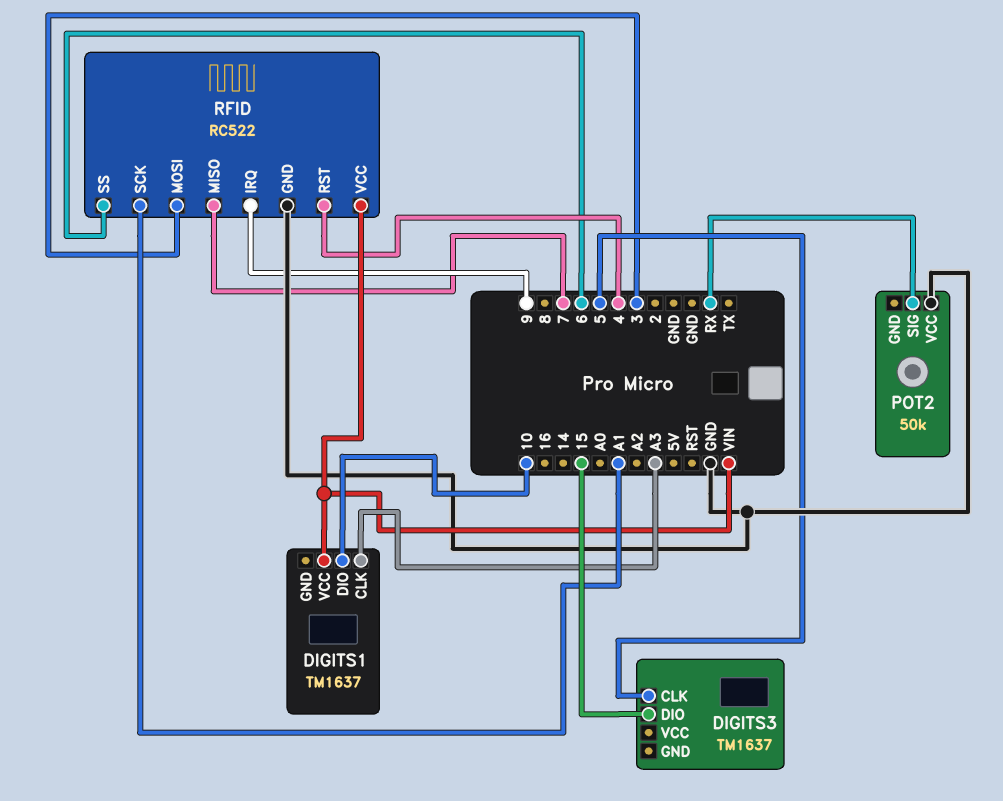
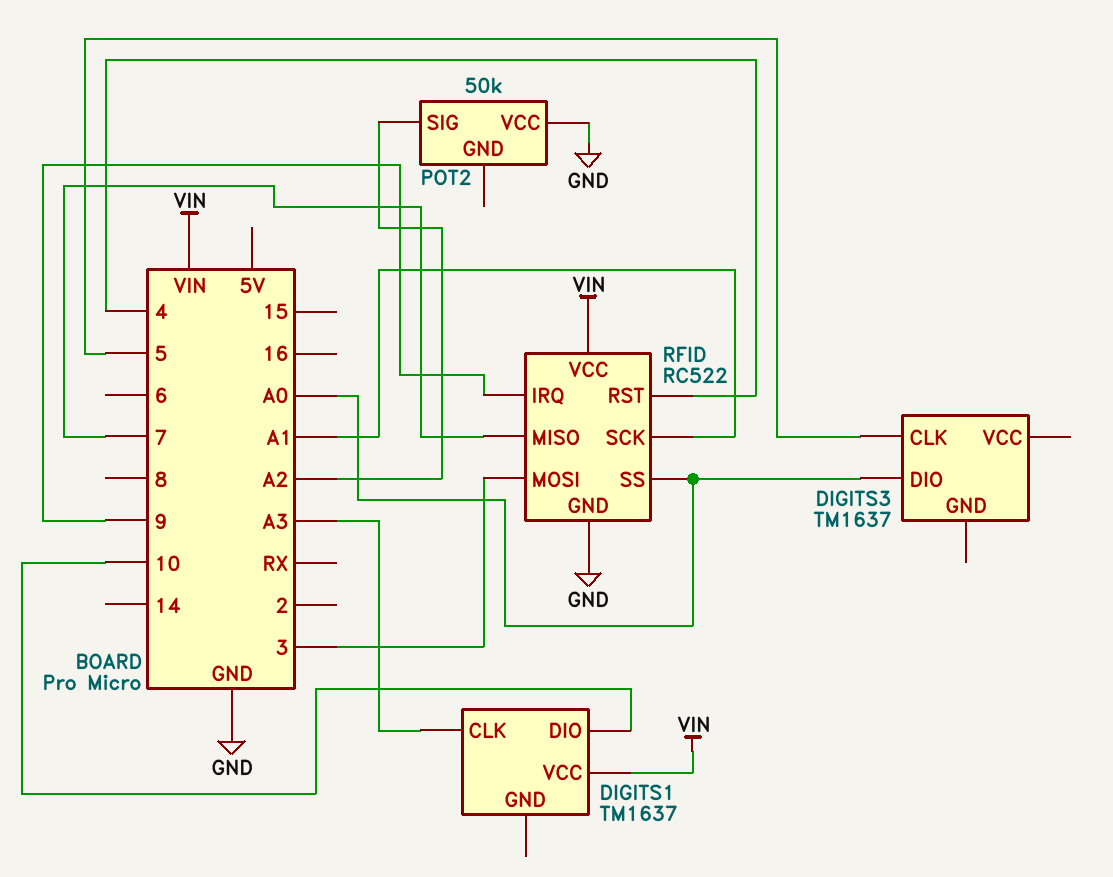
DIGITS3 pin DIO: 15 -> A0
POT2 pin SIG: RX -> A2
RFID pin SS: 6 -> A0

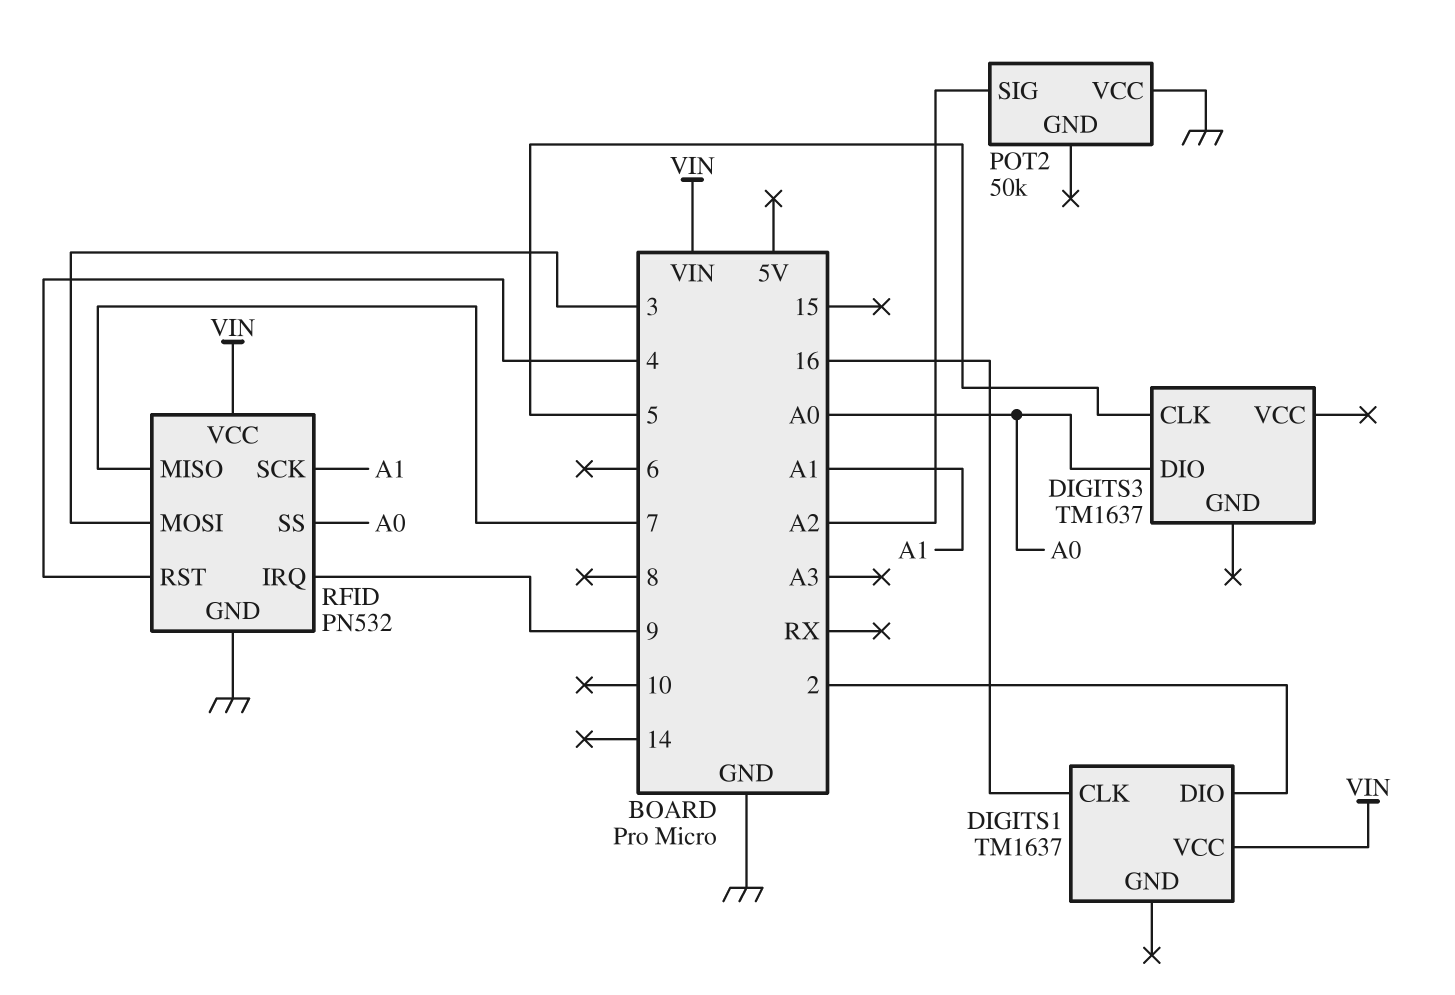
DIGITS1 pin CLK: A3 -> 16
DIGITS1 pin DIO: 10 -> 2
RFID: RC522 -> PN532

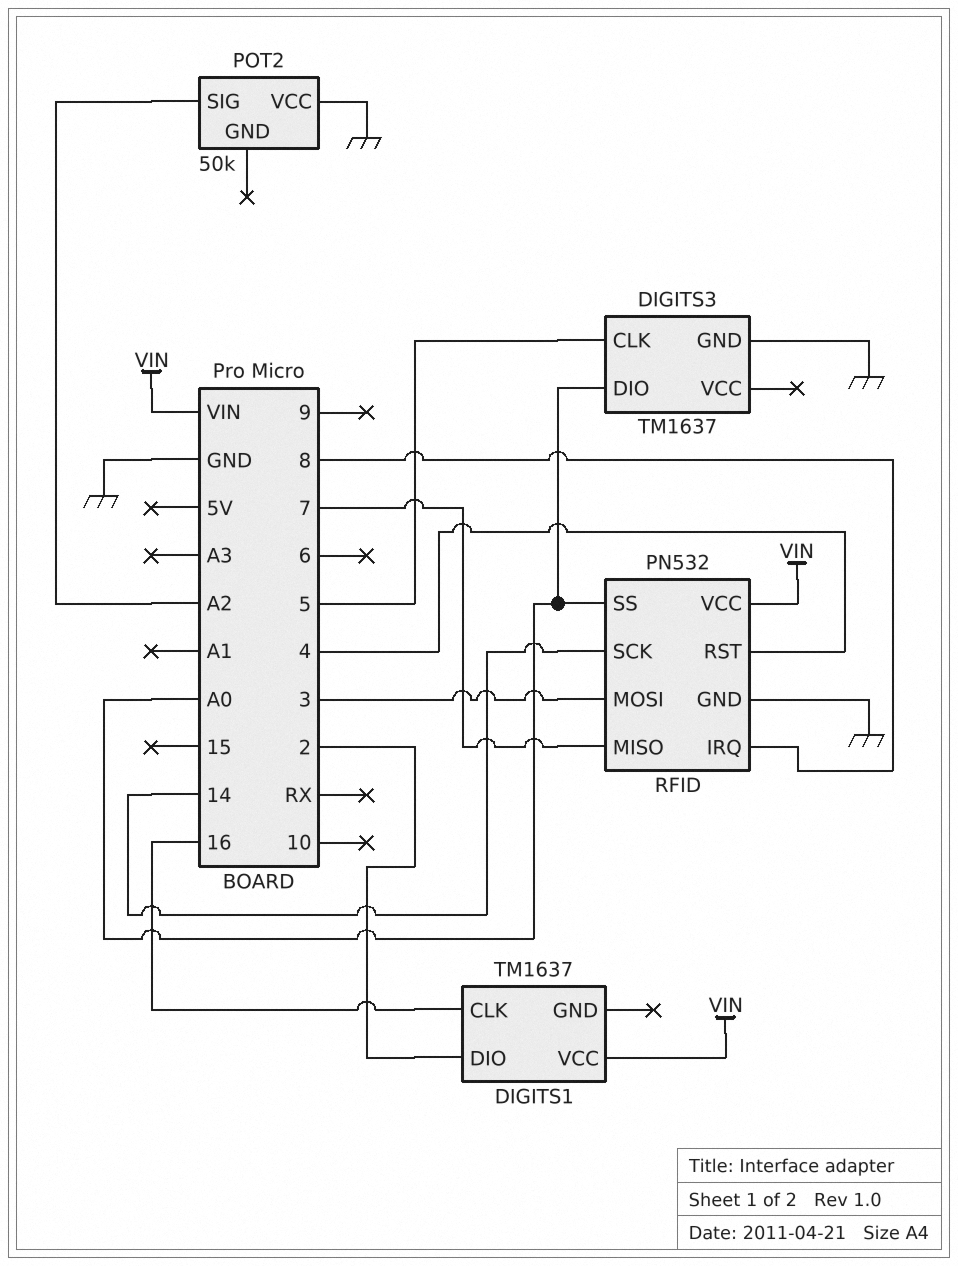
DIGITS3 pin GND: none -> GND
RFID pin IRQ: 9 -> 8
RFID pin SCK: A1 -> 14

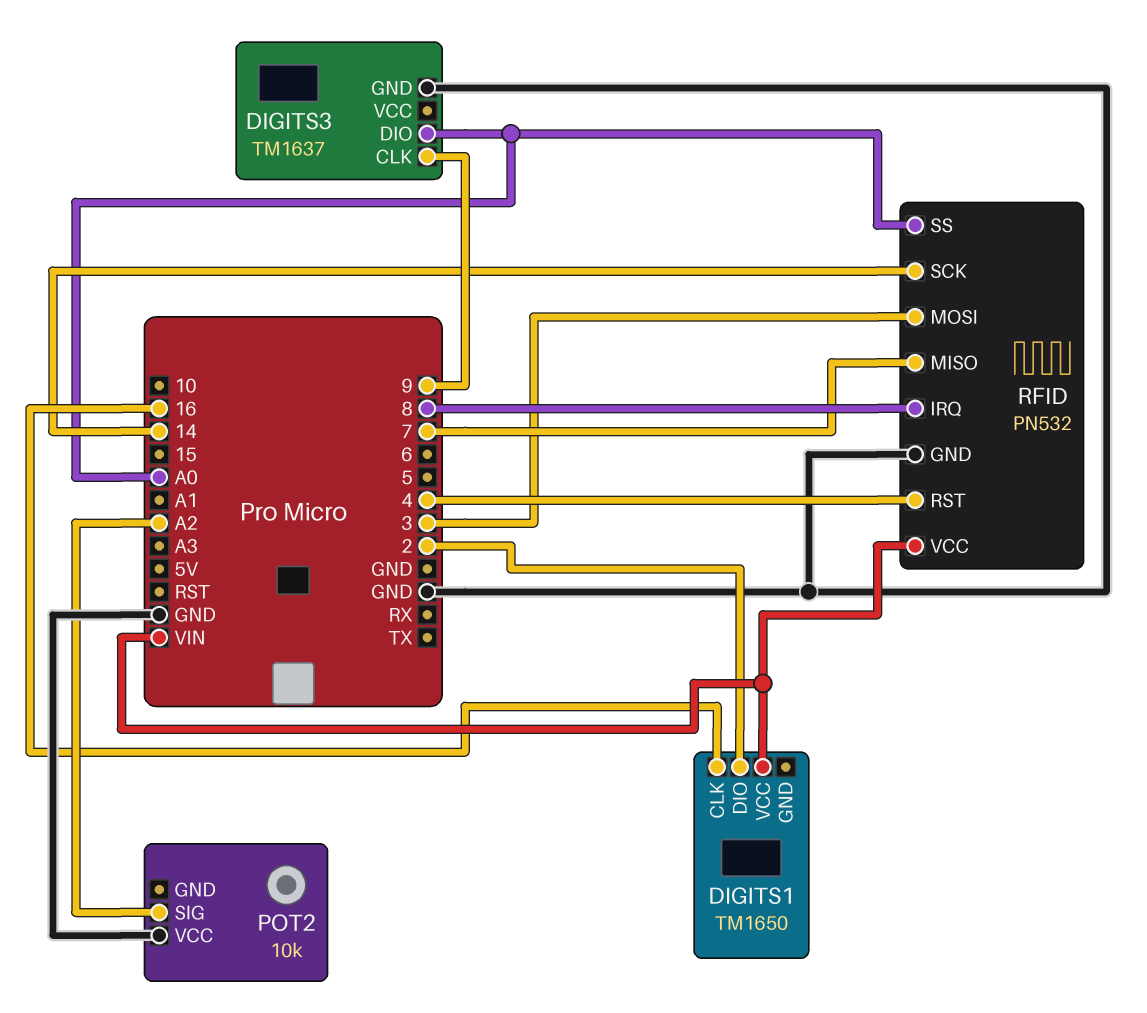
DIGITS1: TM1637 -> TM1650
DIGITS3 pin CLK: 5 -> 9
POT2: 50k -> 10k

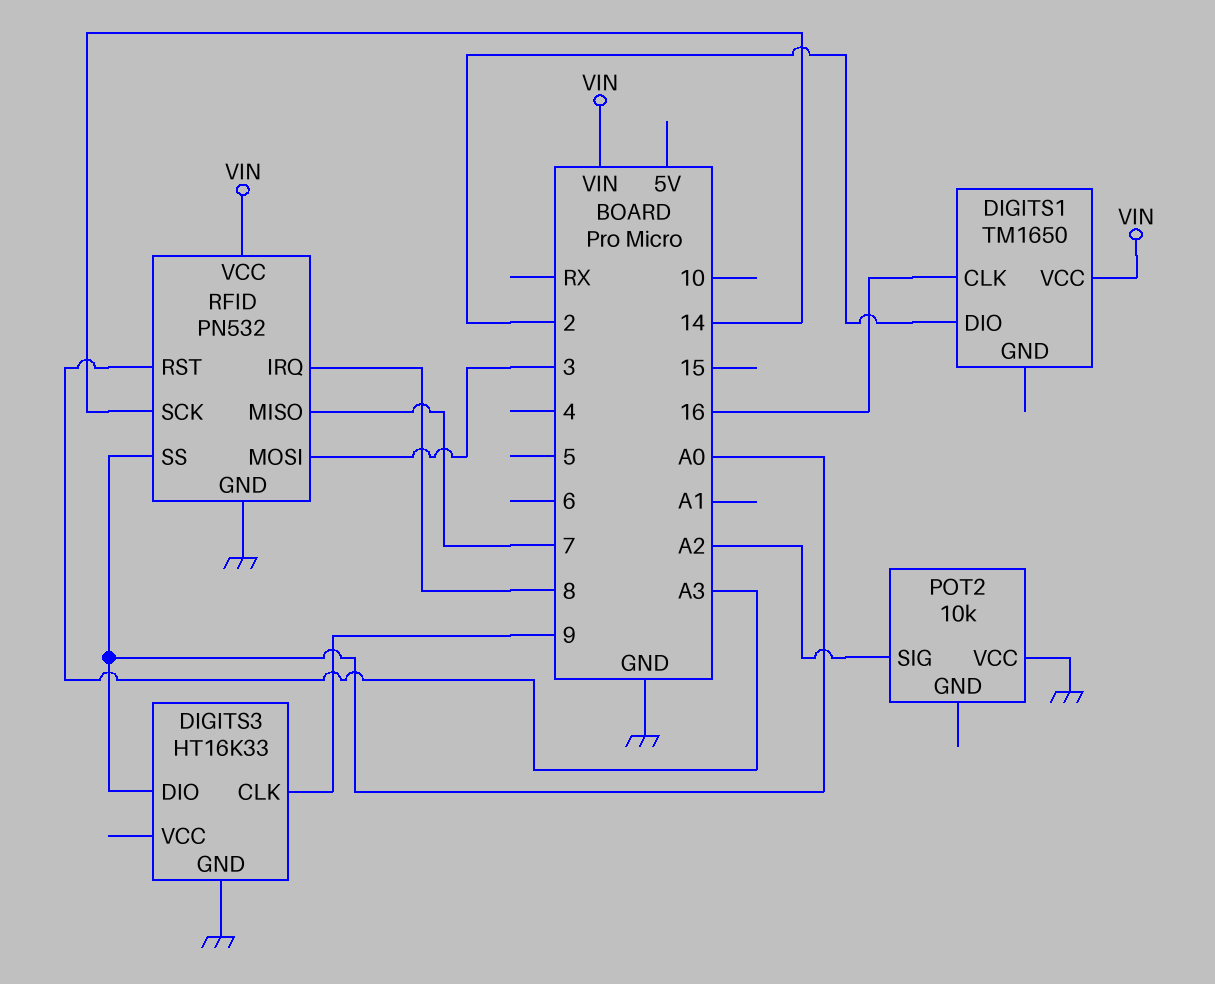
DIGITS3: TM1637 -> HT16K33
RFID pin RST: 4 -> A3

